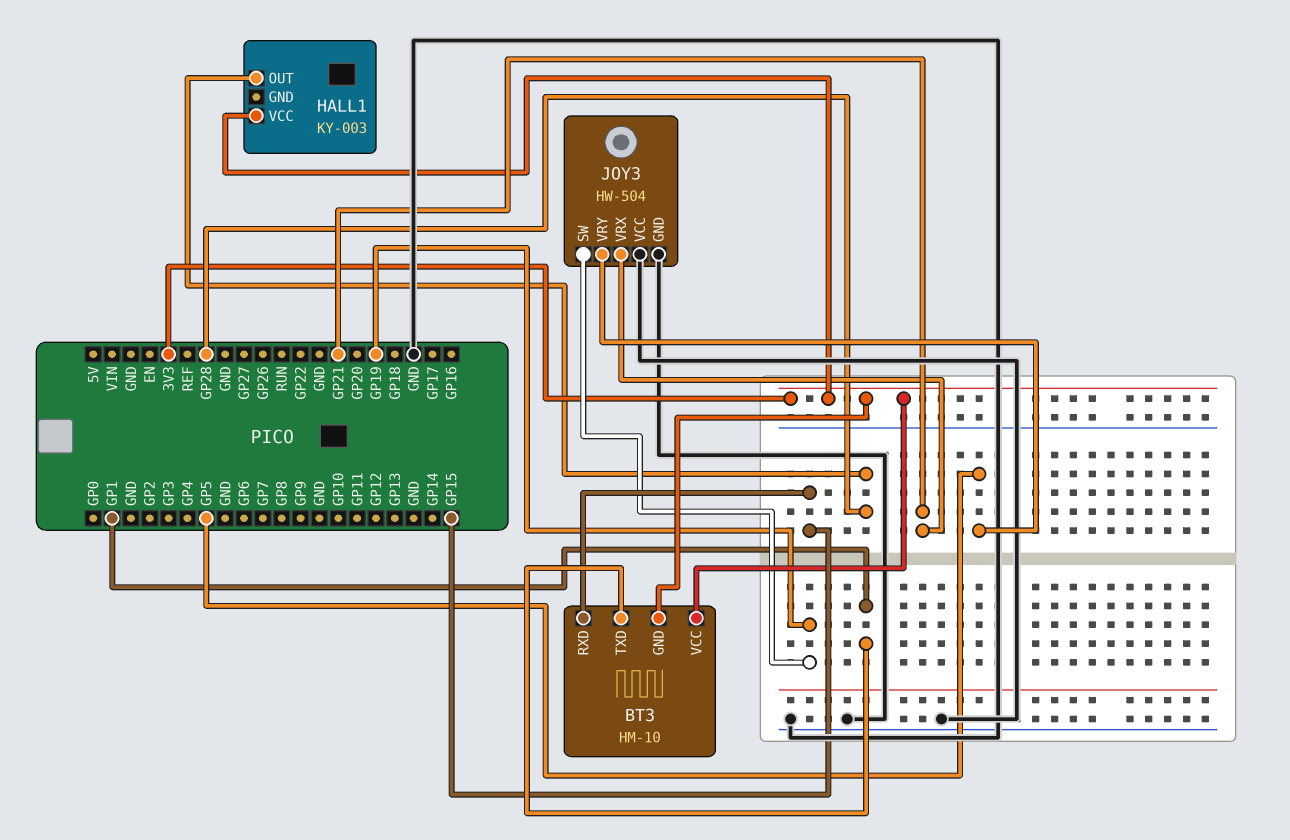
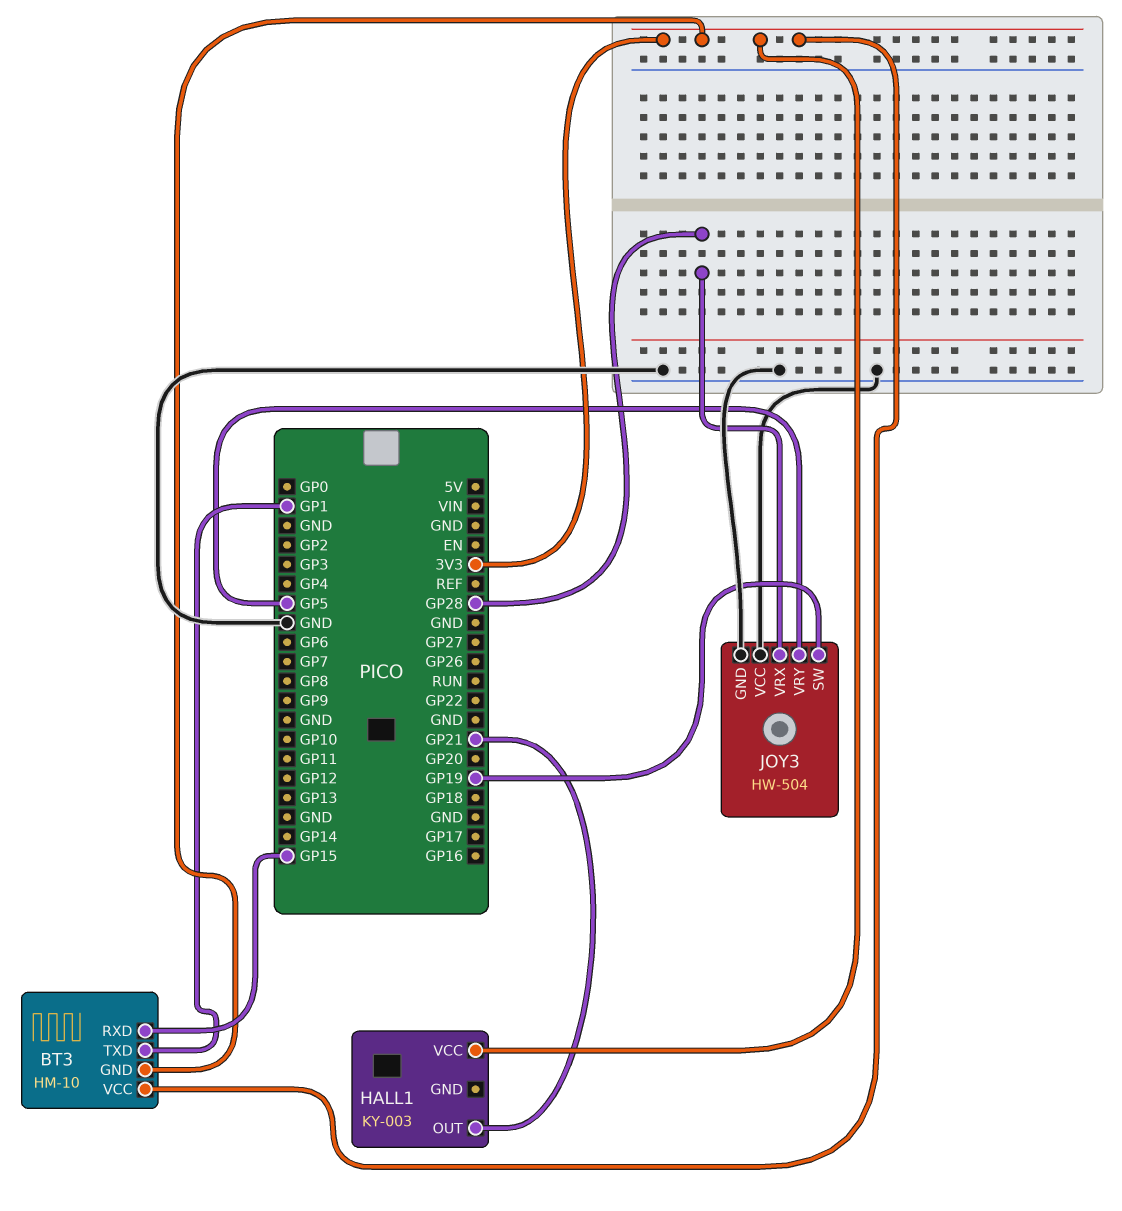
HALL1 pin OUT: GP28 -> GP21
JOY3 pin VRX: GP21 -> GP28

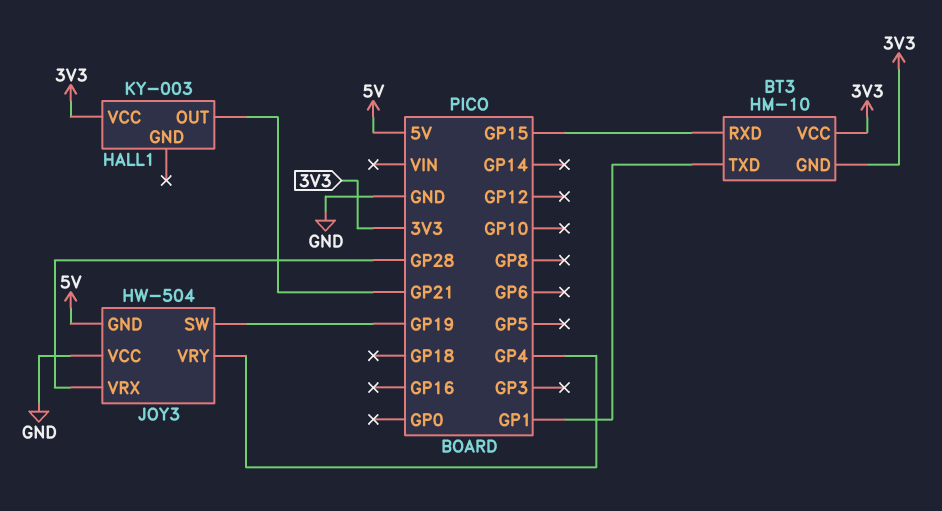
JOY3 pin GND: GND -> 5V
JOY3 pin VRY: GP5 -> GP4

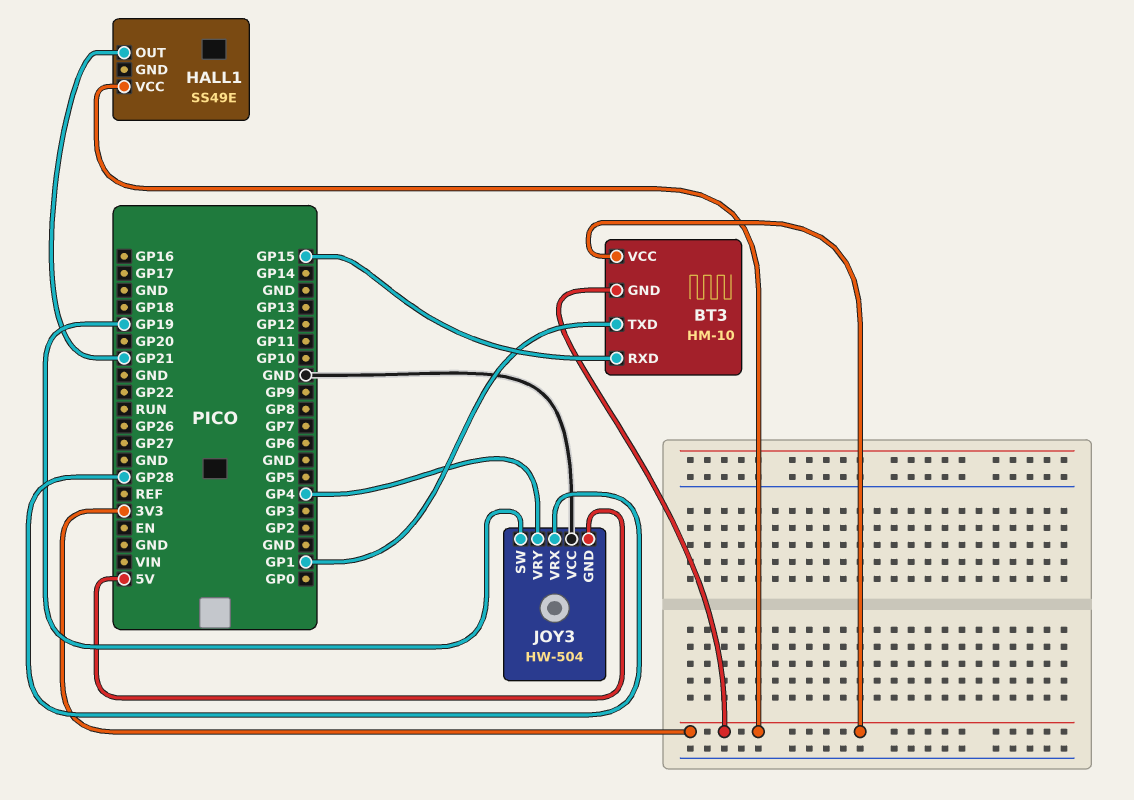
HALL1: KY-003 -> SS49E

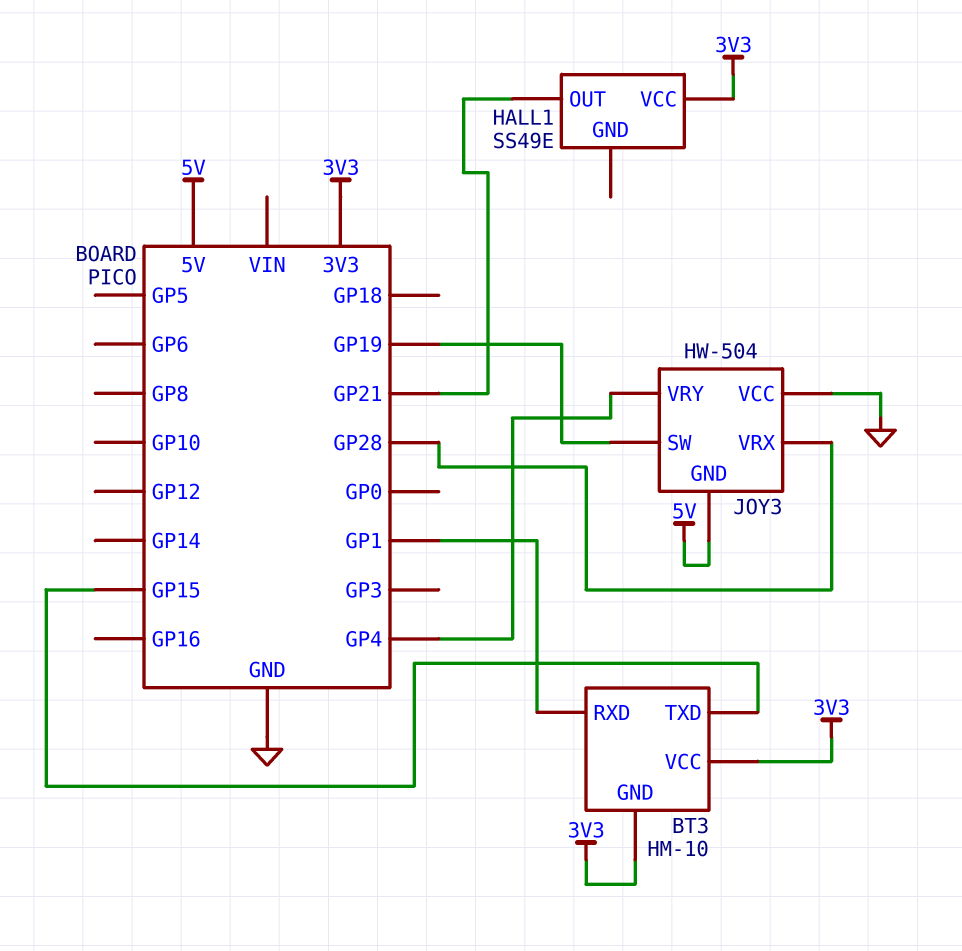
BT3 pin RXD: GP15 -> GP1
BT3 pin TXD: GP1 -> GP15

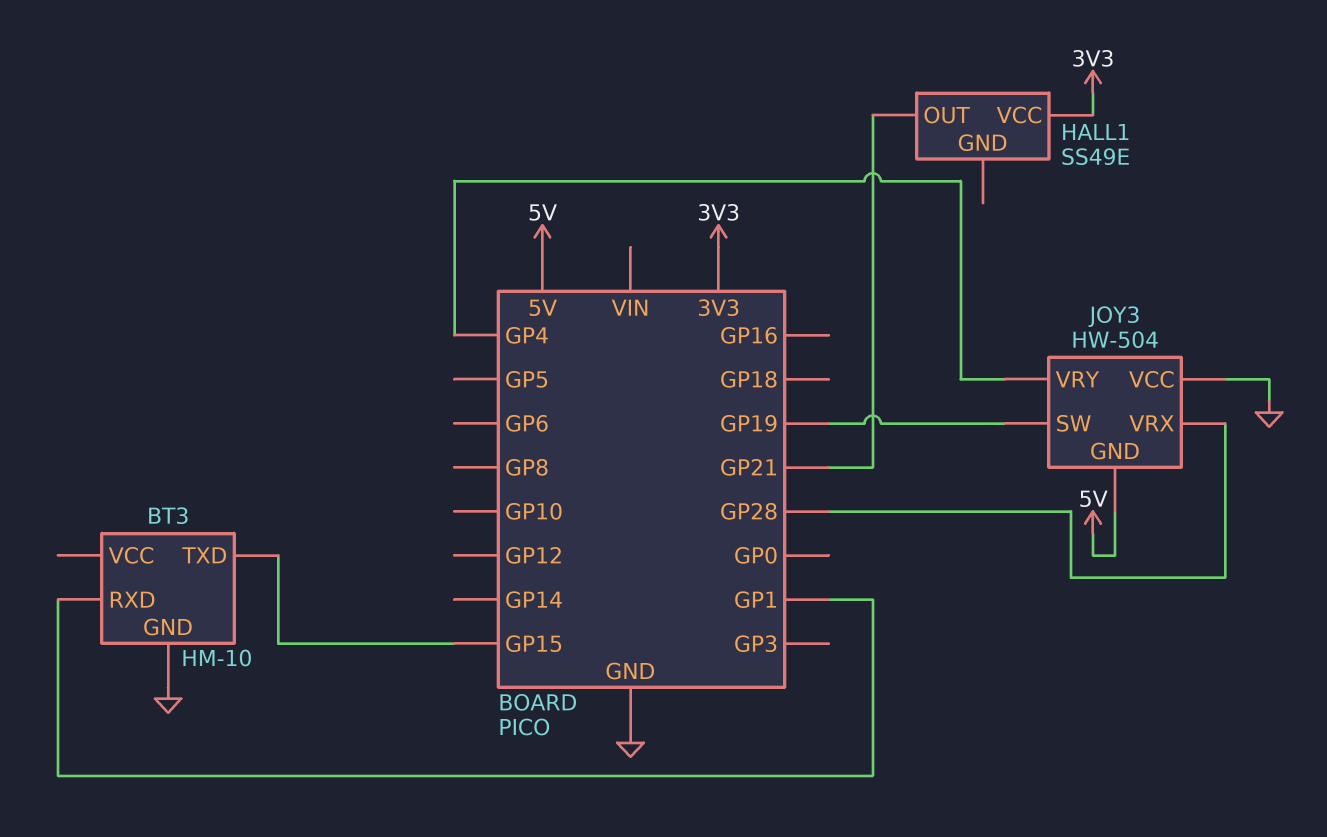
BT3 pin GND: 3V3 -> GND
BT3 pin VCC: 3V3 -> none

